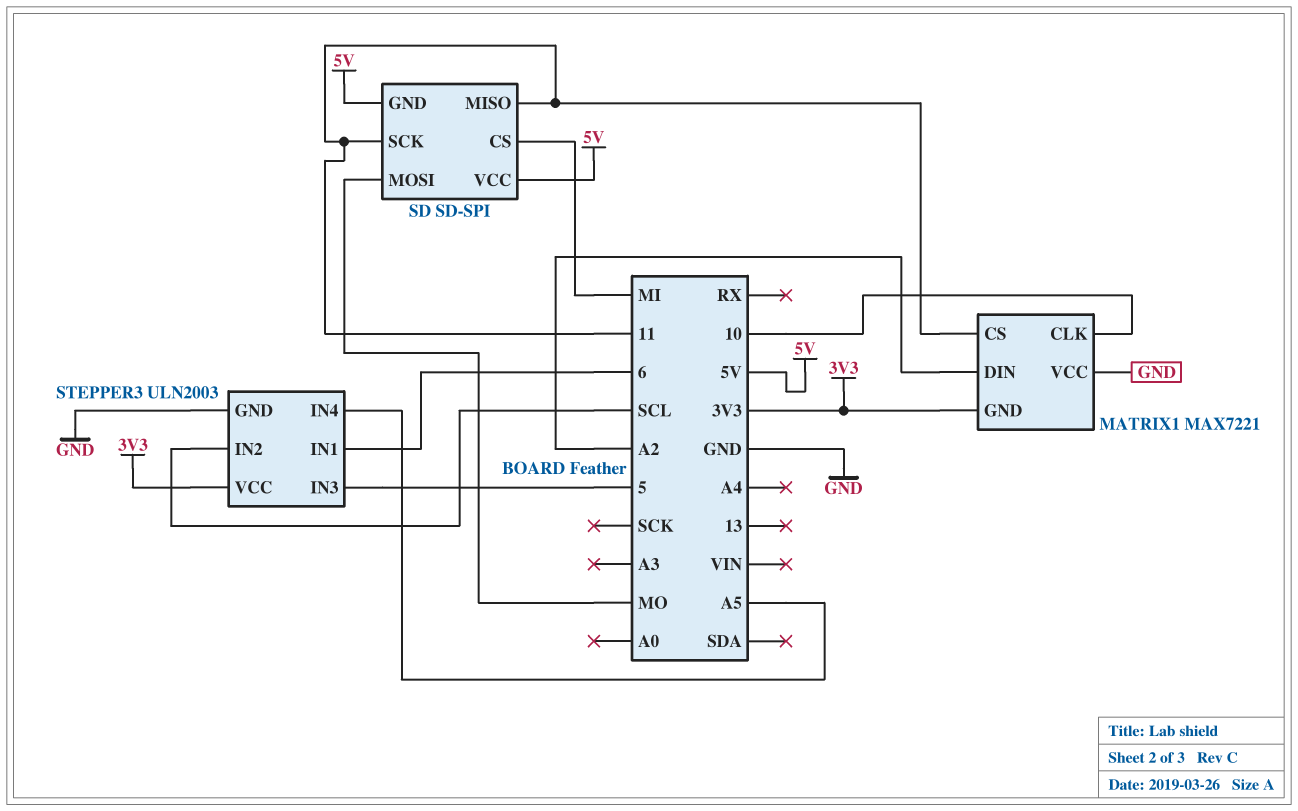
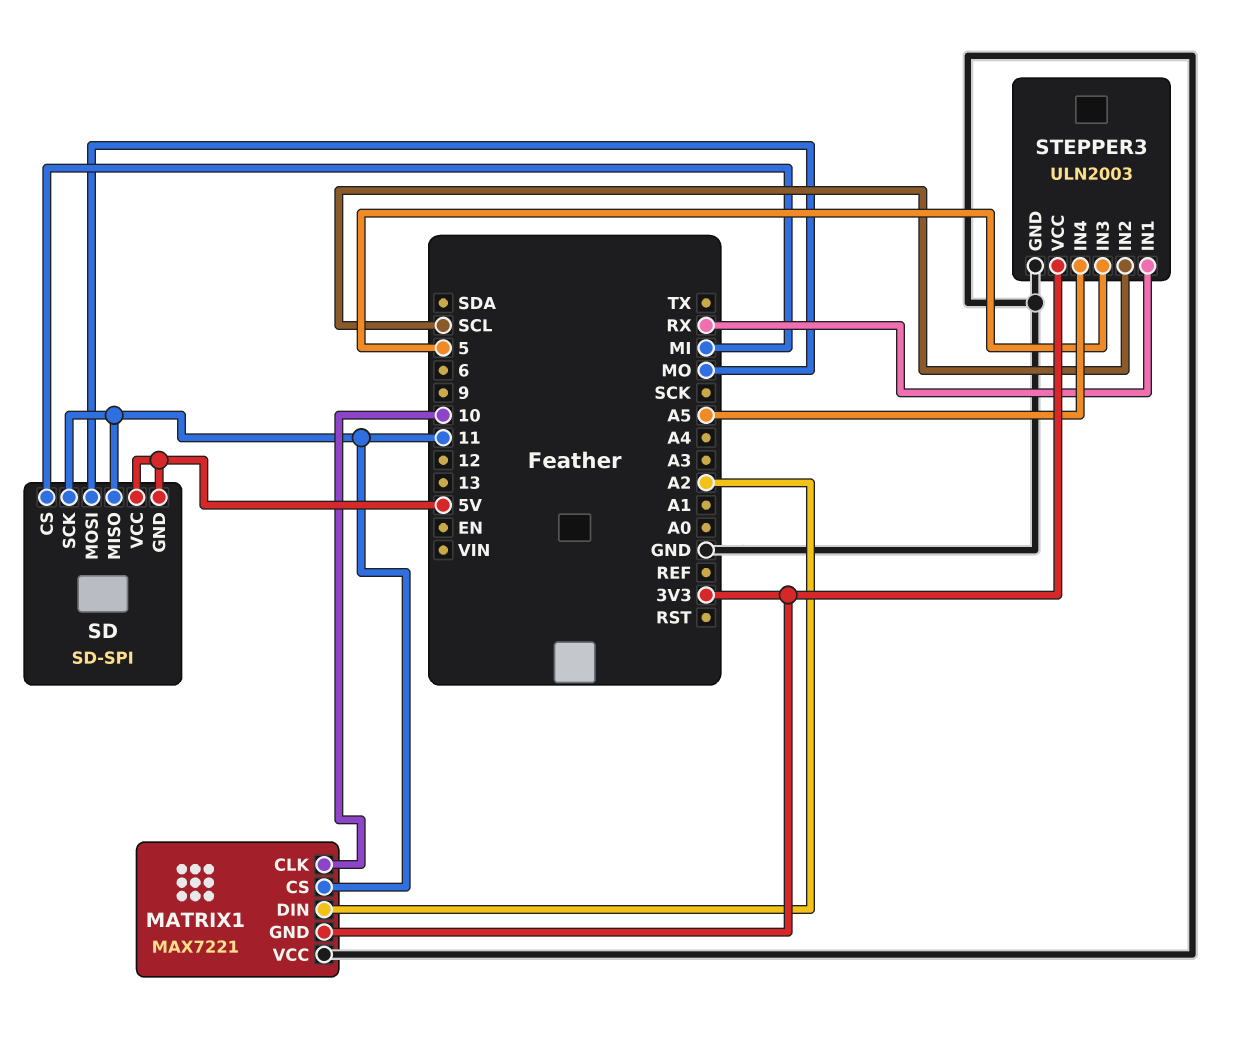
STEPPER3 pin IN1: 6 -> RX

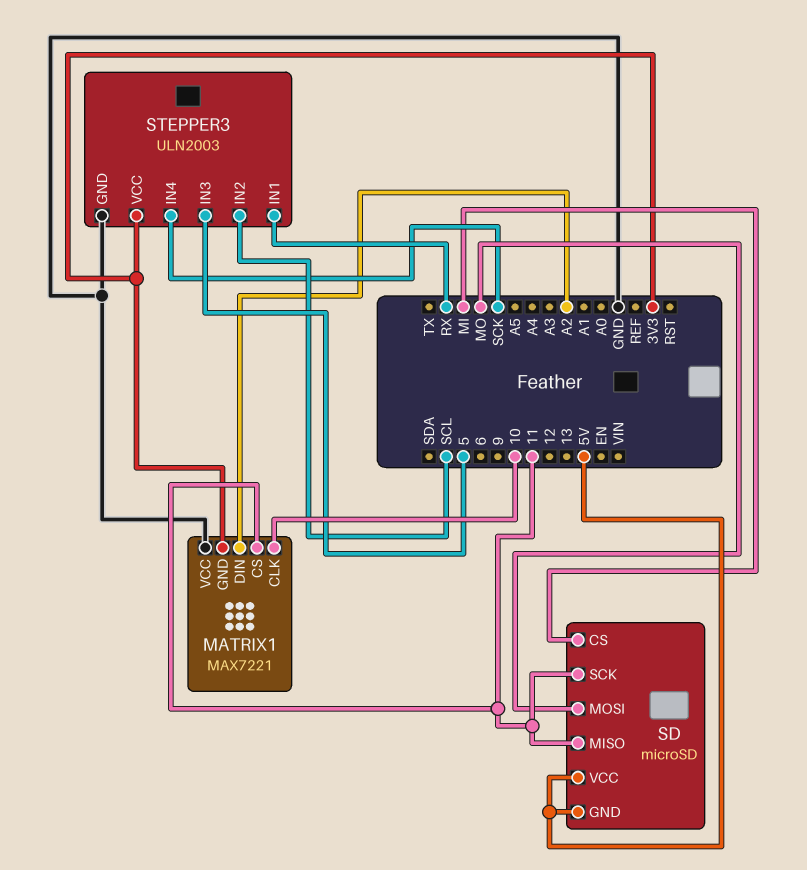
SD: SD-SPI -> microSD
STEPPER3 pin IN4: A5 -> SCK

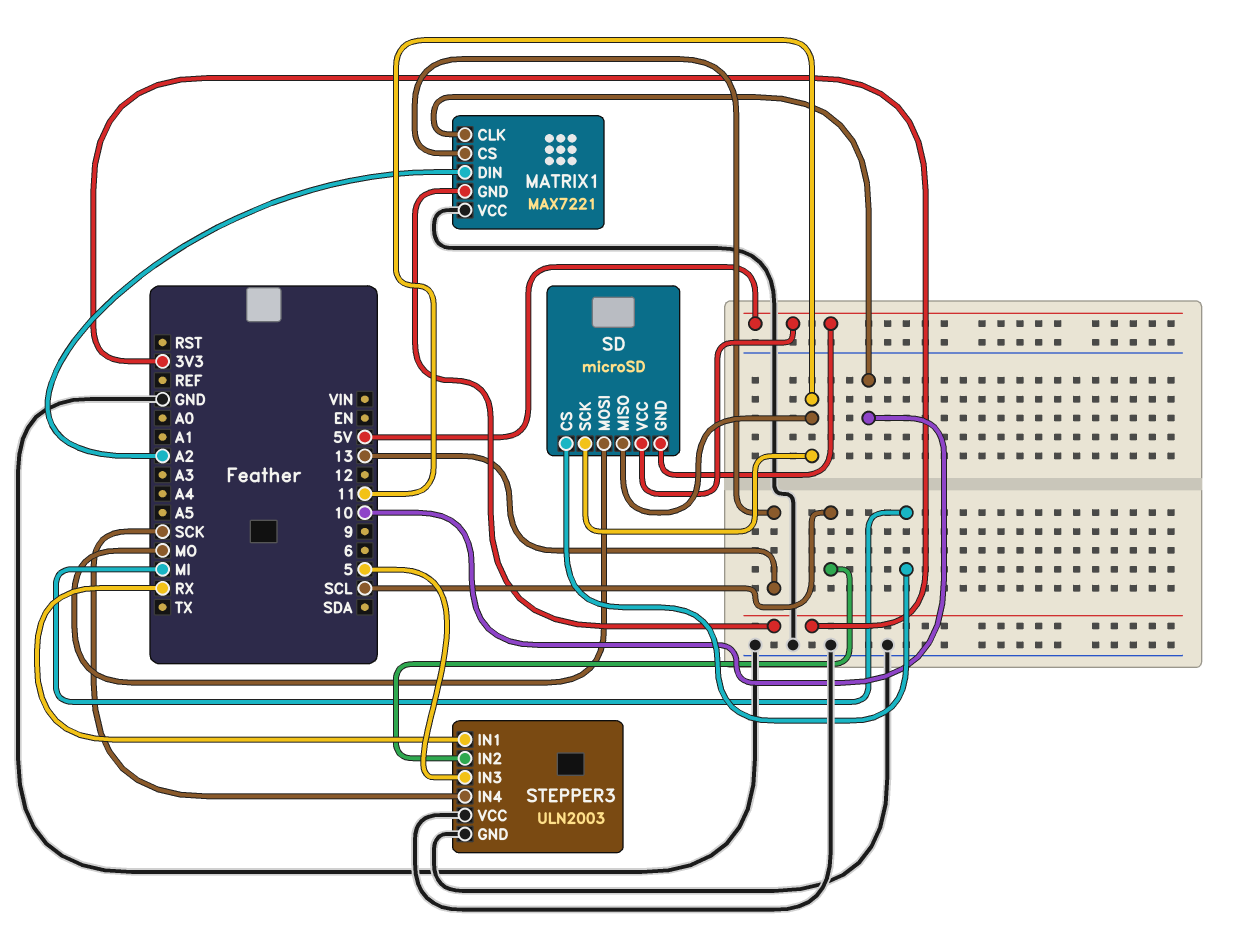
MATRIX1 pin CS: 11 -> 13
STEPPER3 pin VCC: 3V3 -> GND

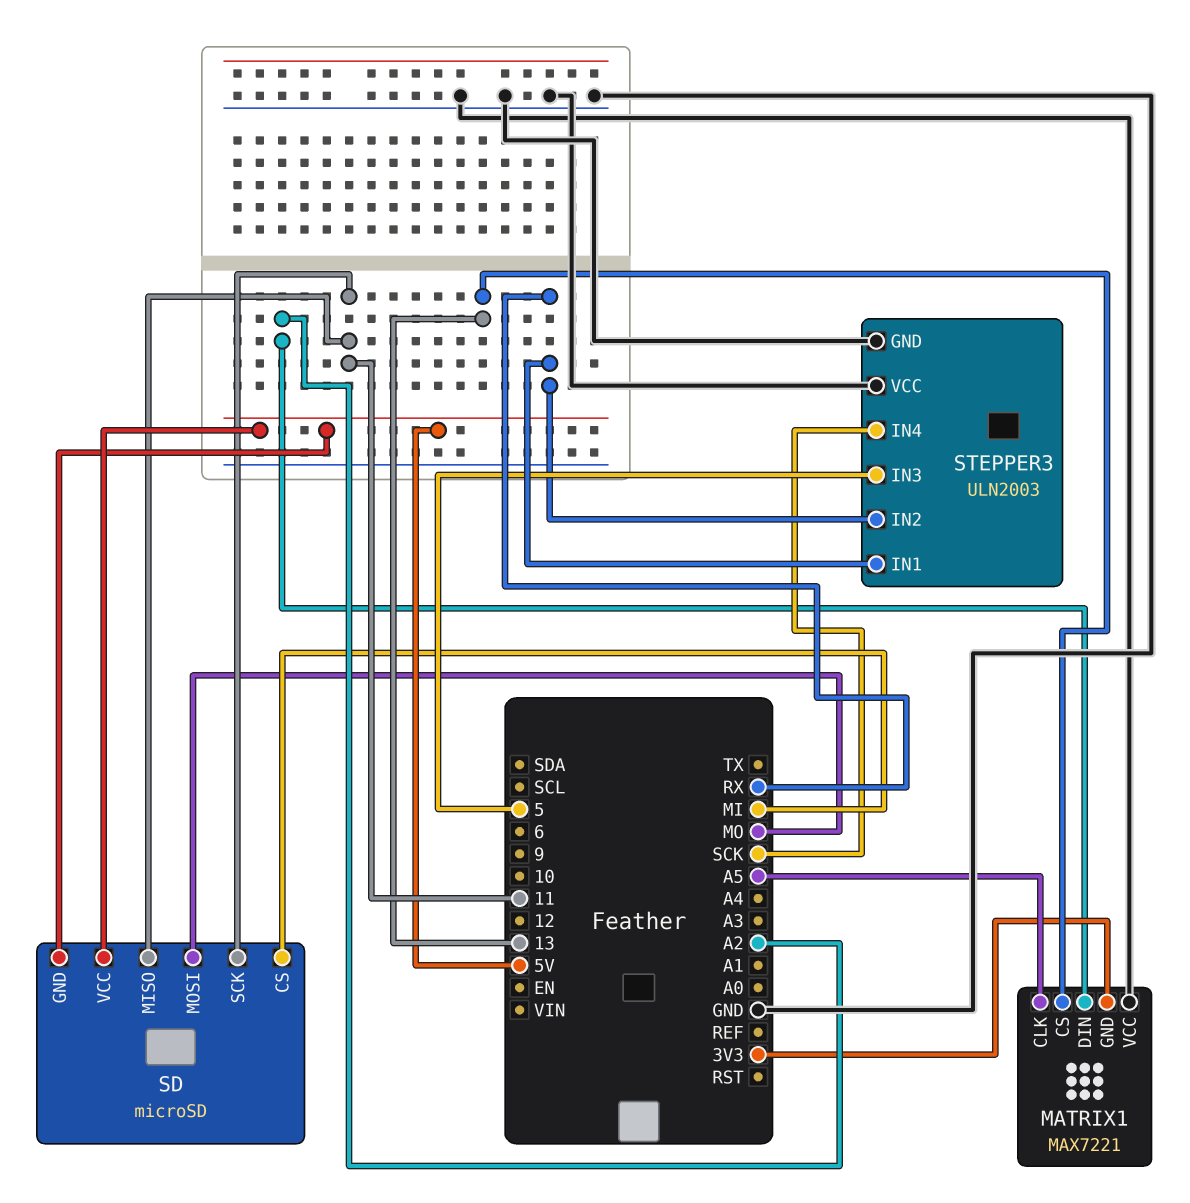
MATRIX1 pin CLK: 10 -> A5
STEPPER3 pin IN2: SCL -> RX

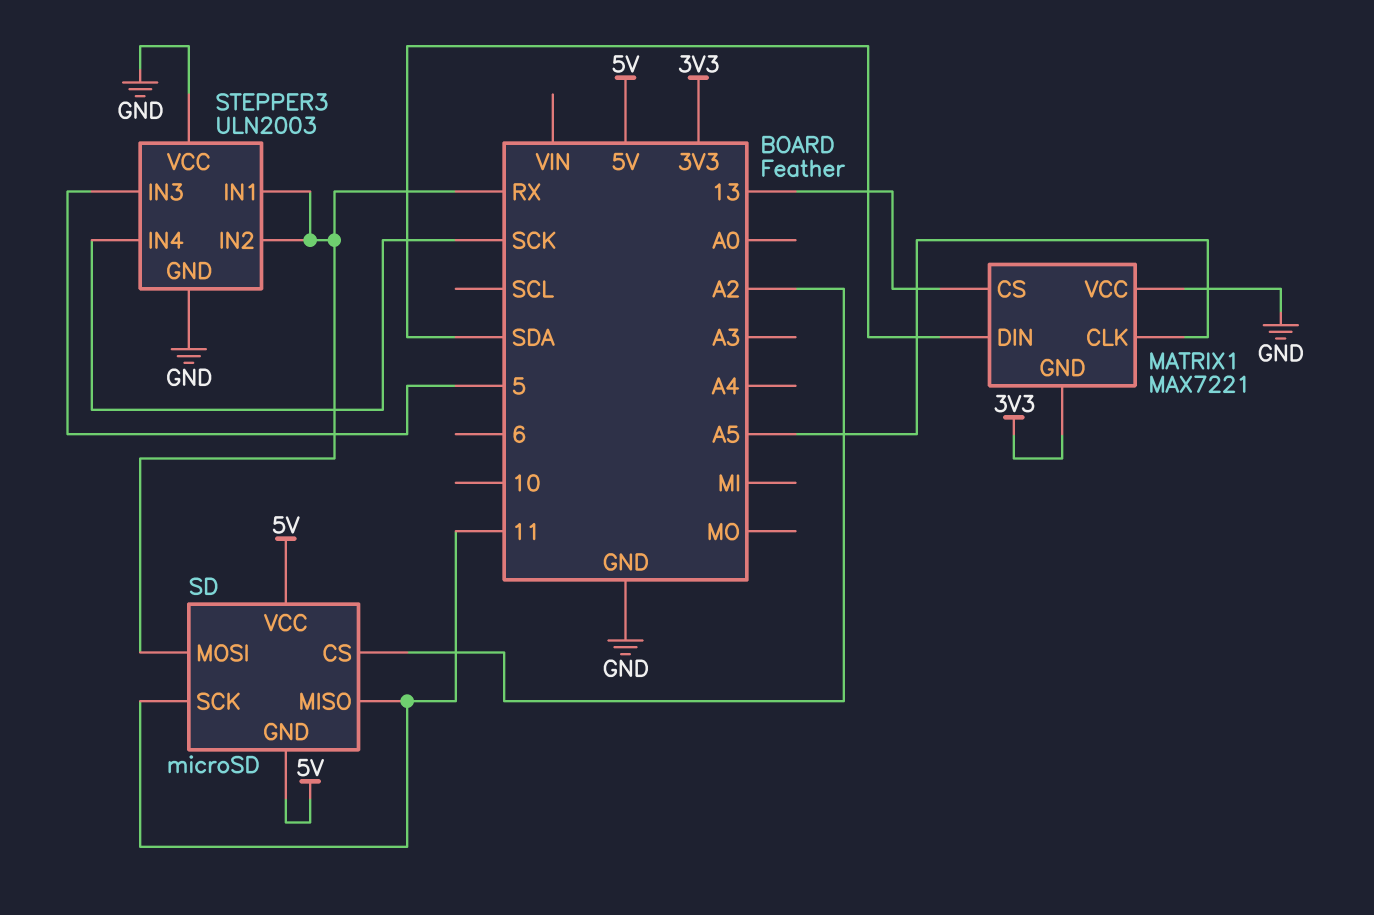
MATRIX1 pin DIN: A2 -> SDA
SD pin CS: MI -> A2
SD pin MOSI: MO -> RX

